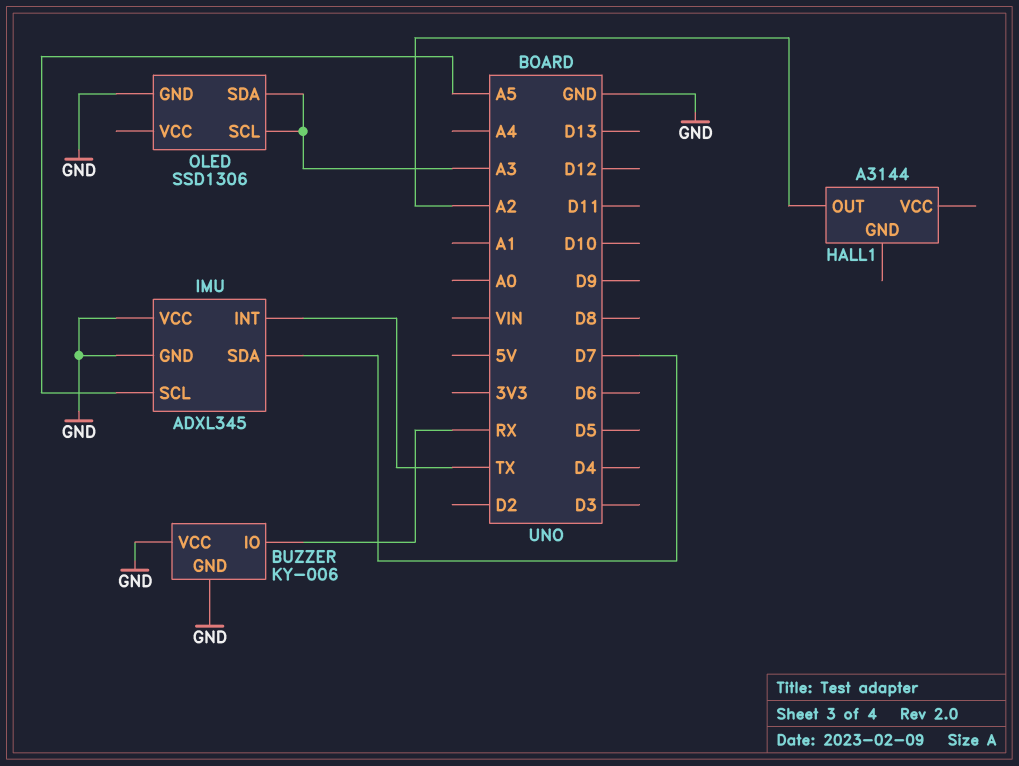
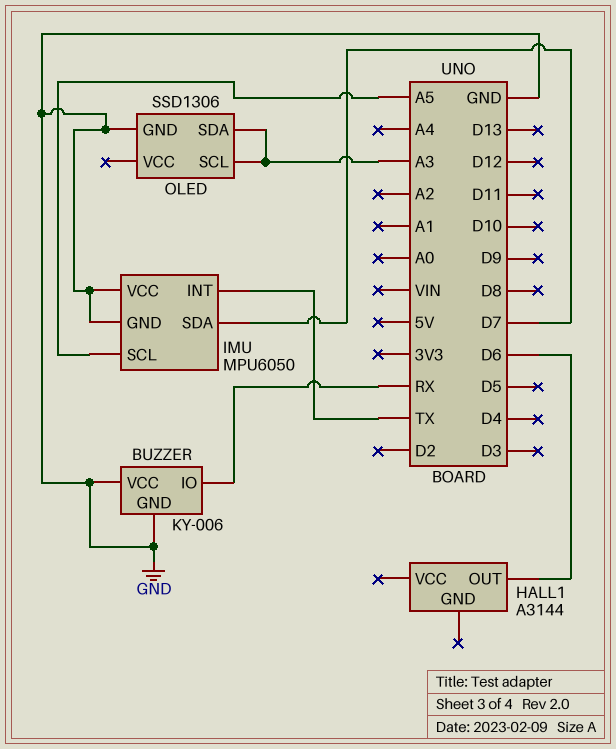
HALL1 pin OUT: A2 -> D6
IMU: ADXL345 -> MPU6050

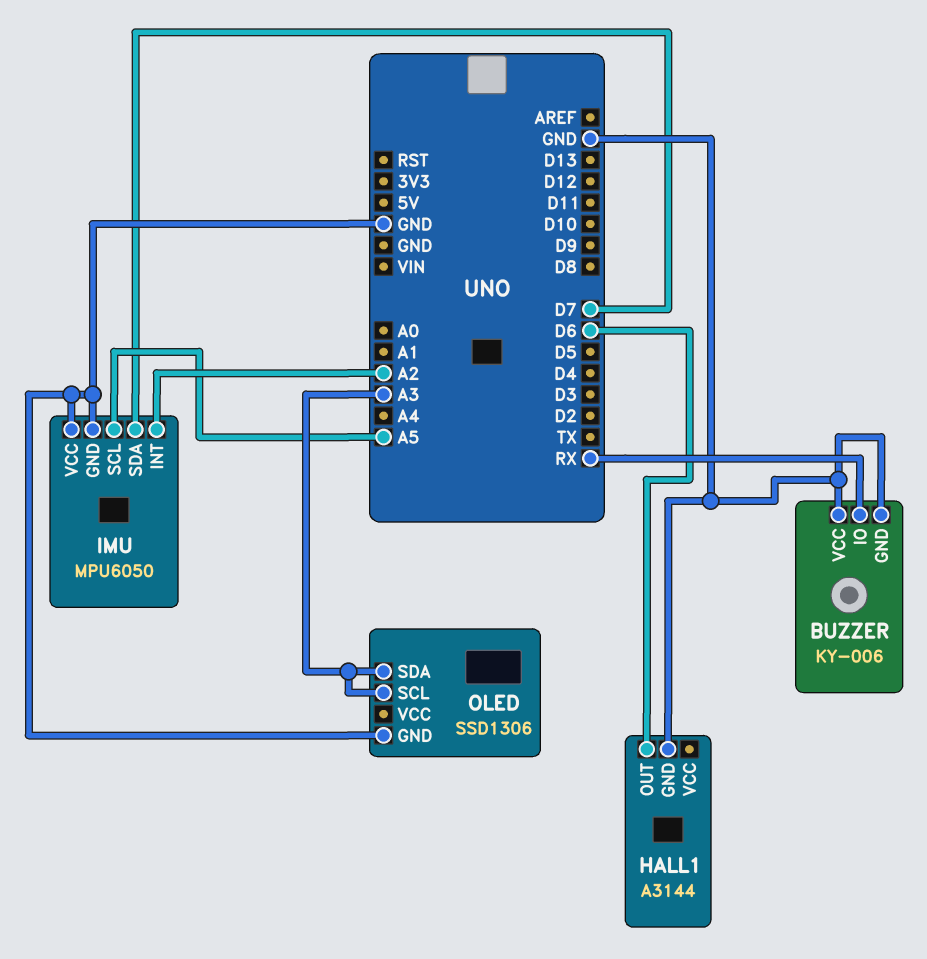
HALL1 pin GND: none -> GND
IMU pin INT: TX -> A2

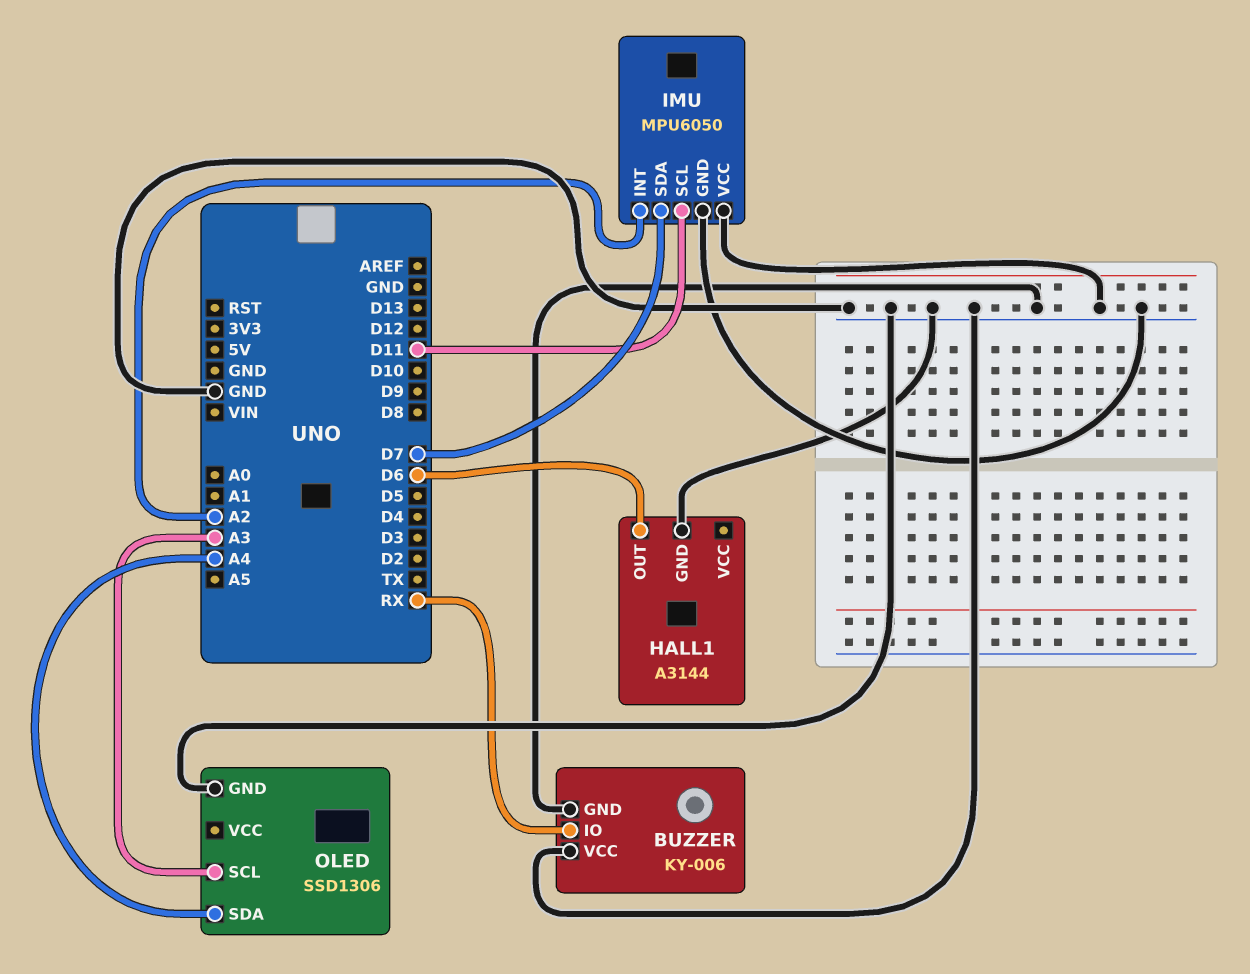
IMU pin SCL: A5 -> D11
OLED pin SDA: A3 -> A4

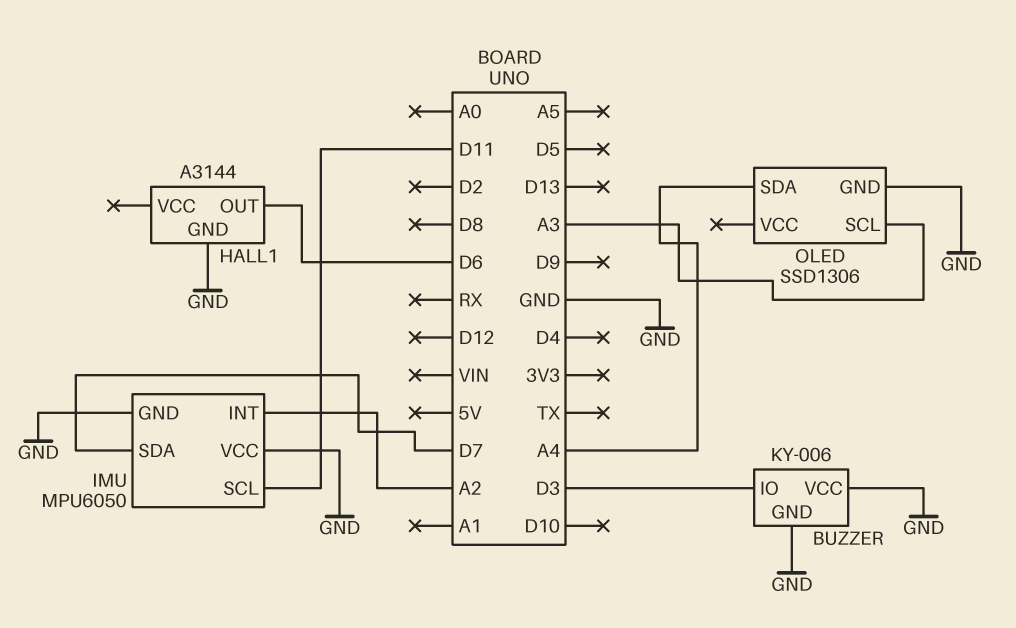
BUZZER pin IO: RX -> D3

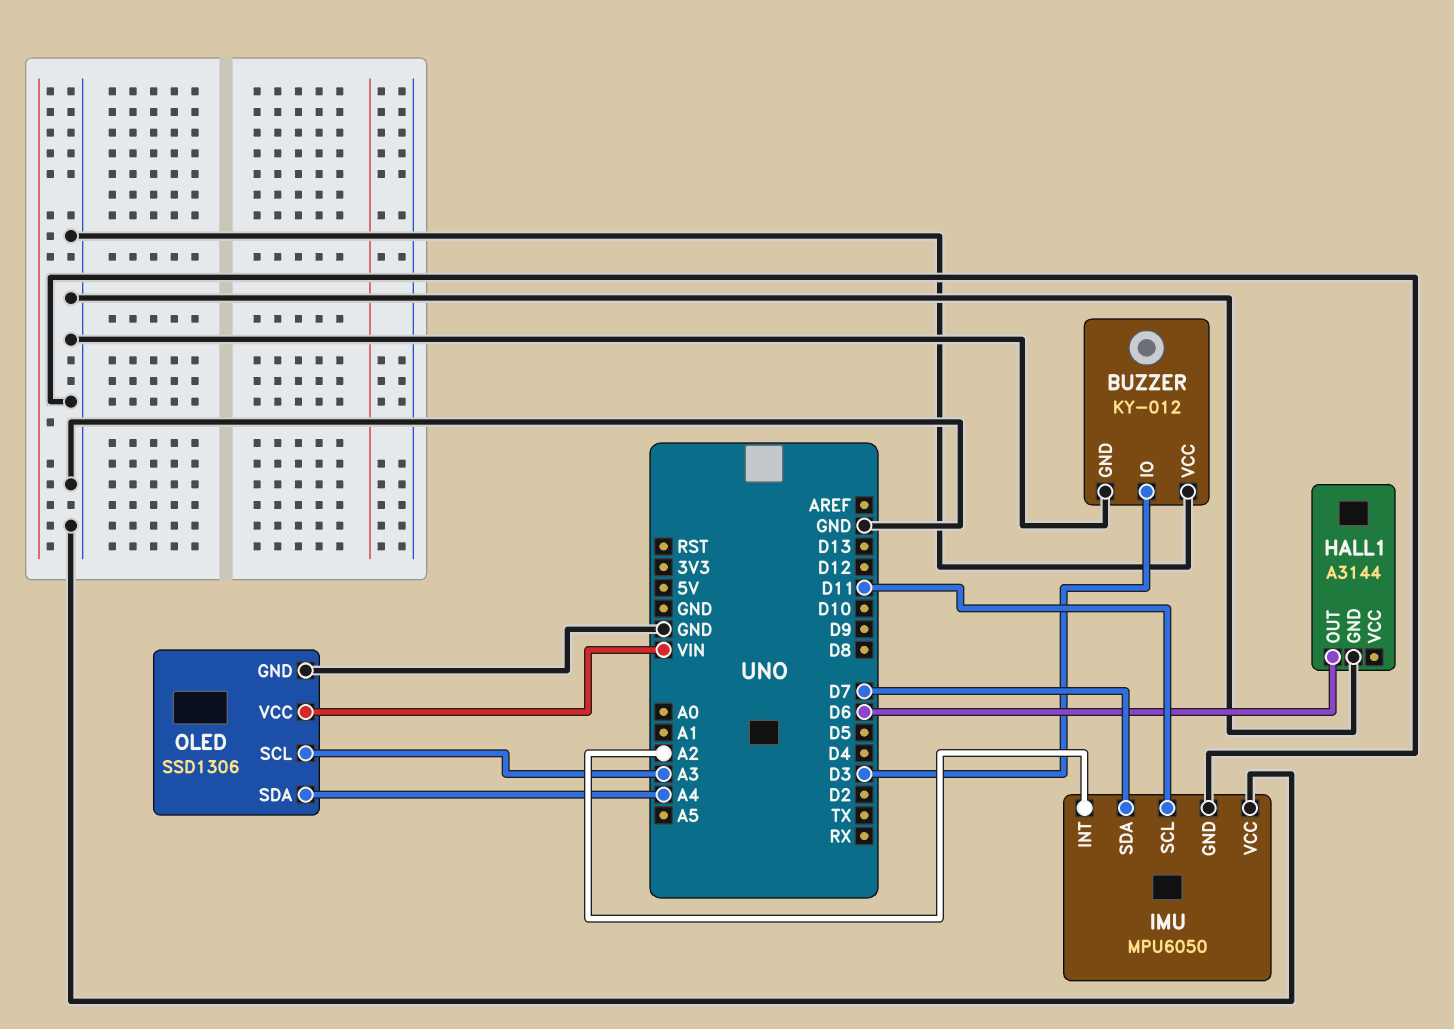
BUZZER: KY-006 -> KY-012
OLED pin VCC: none -> VIN

